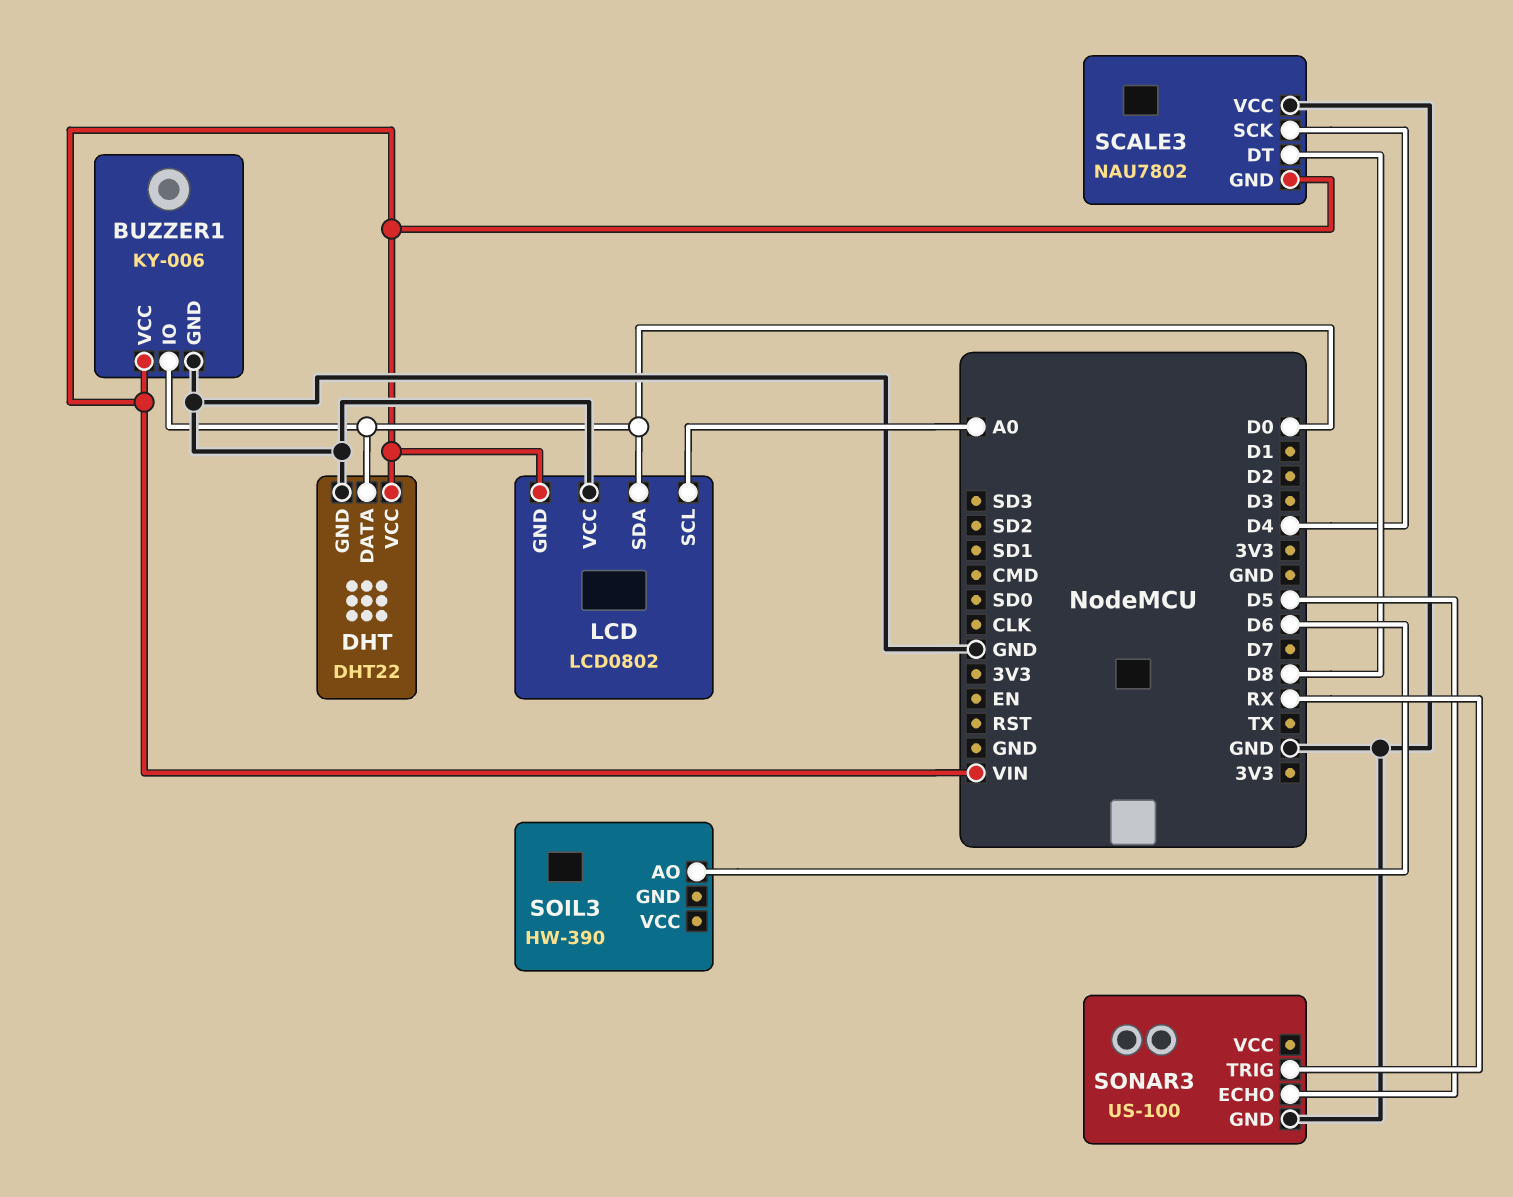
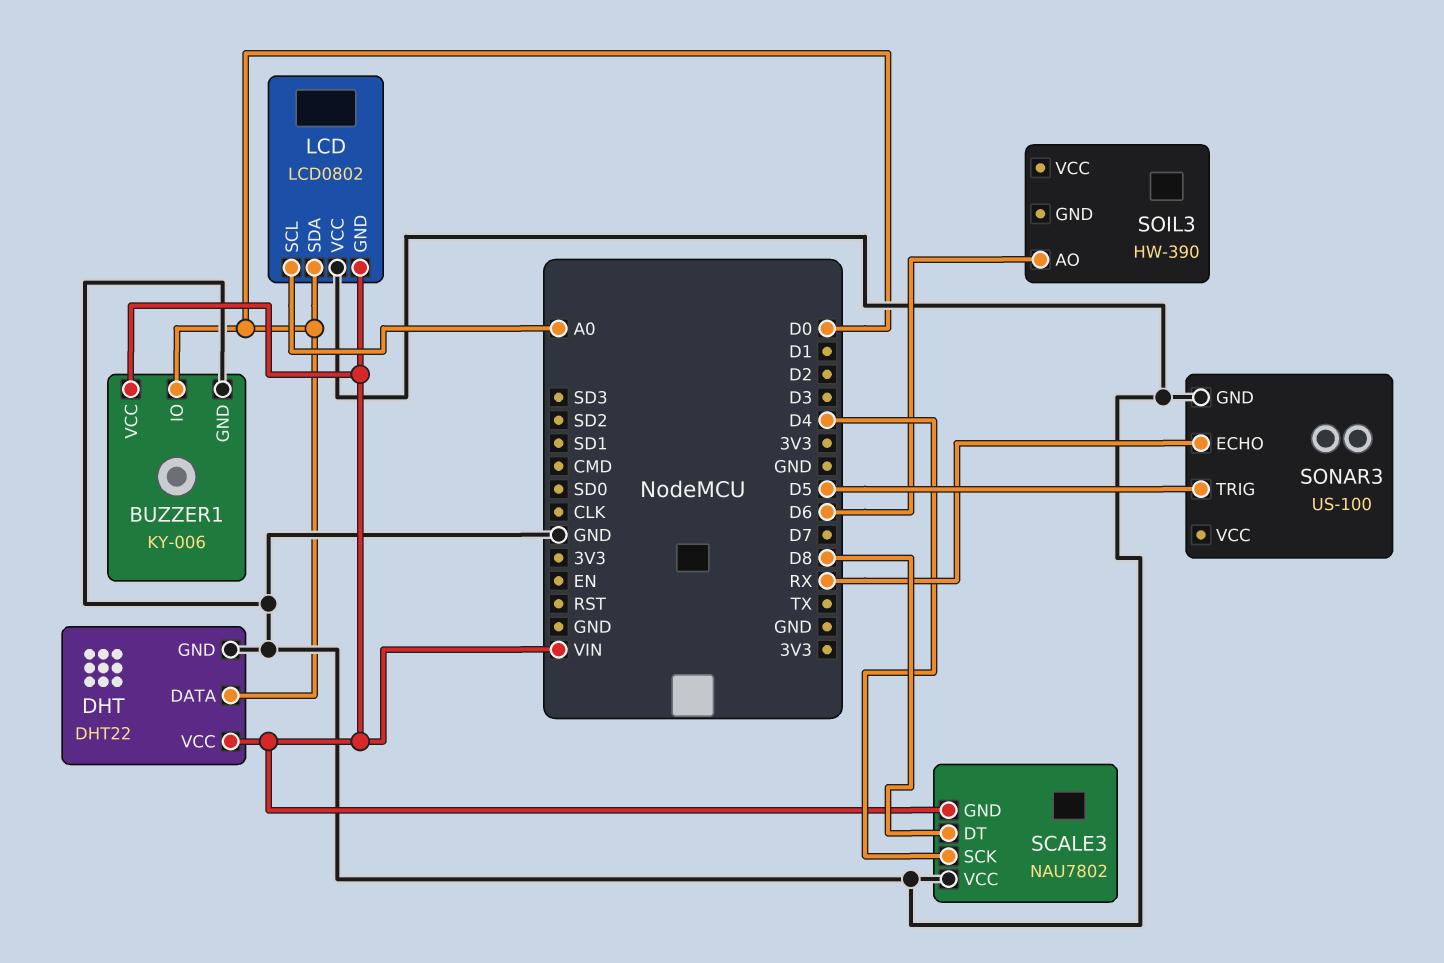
SONAR3 pin ECHO: D5 -> RX
SONAR3 pin TRIG: RX -> D5

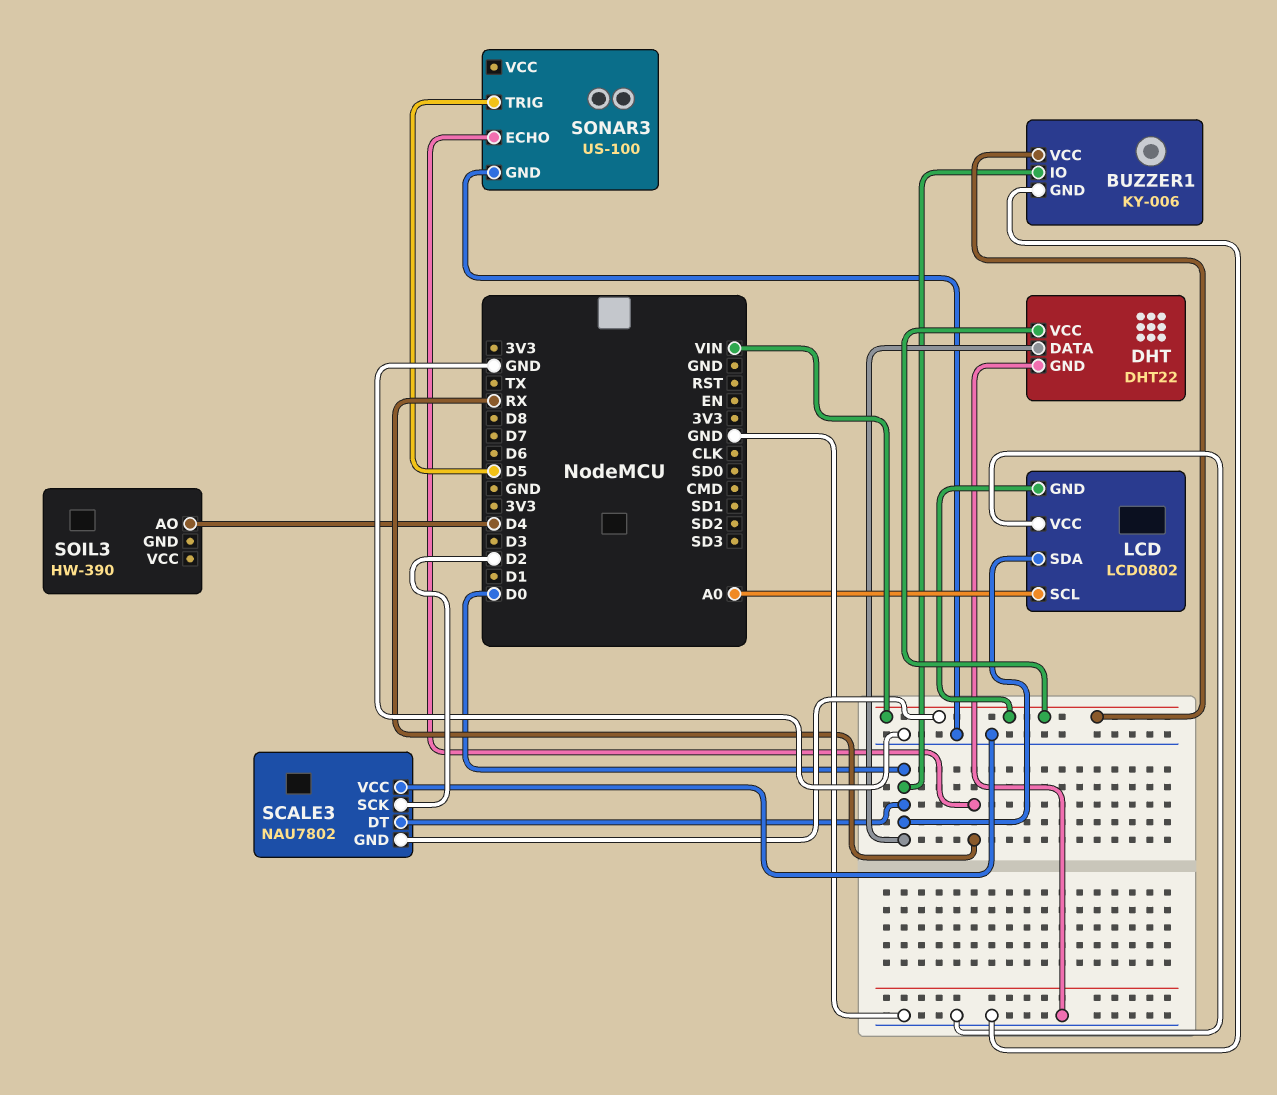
SCALE3 pin DT: D8 -> D0
SCALE3 pin SCK: D4 -> D2
SOIL3 pin AO: D6 -> D4

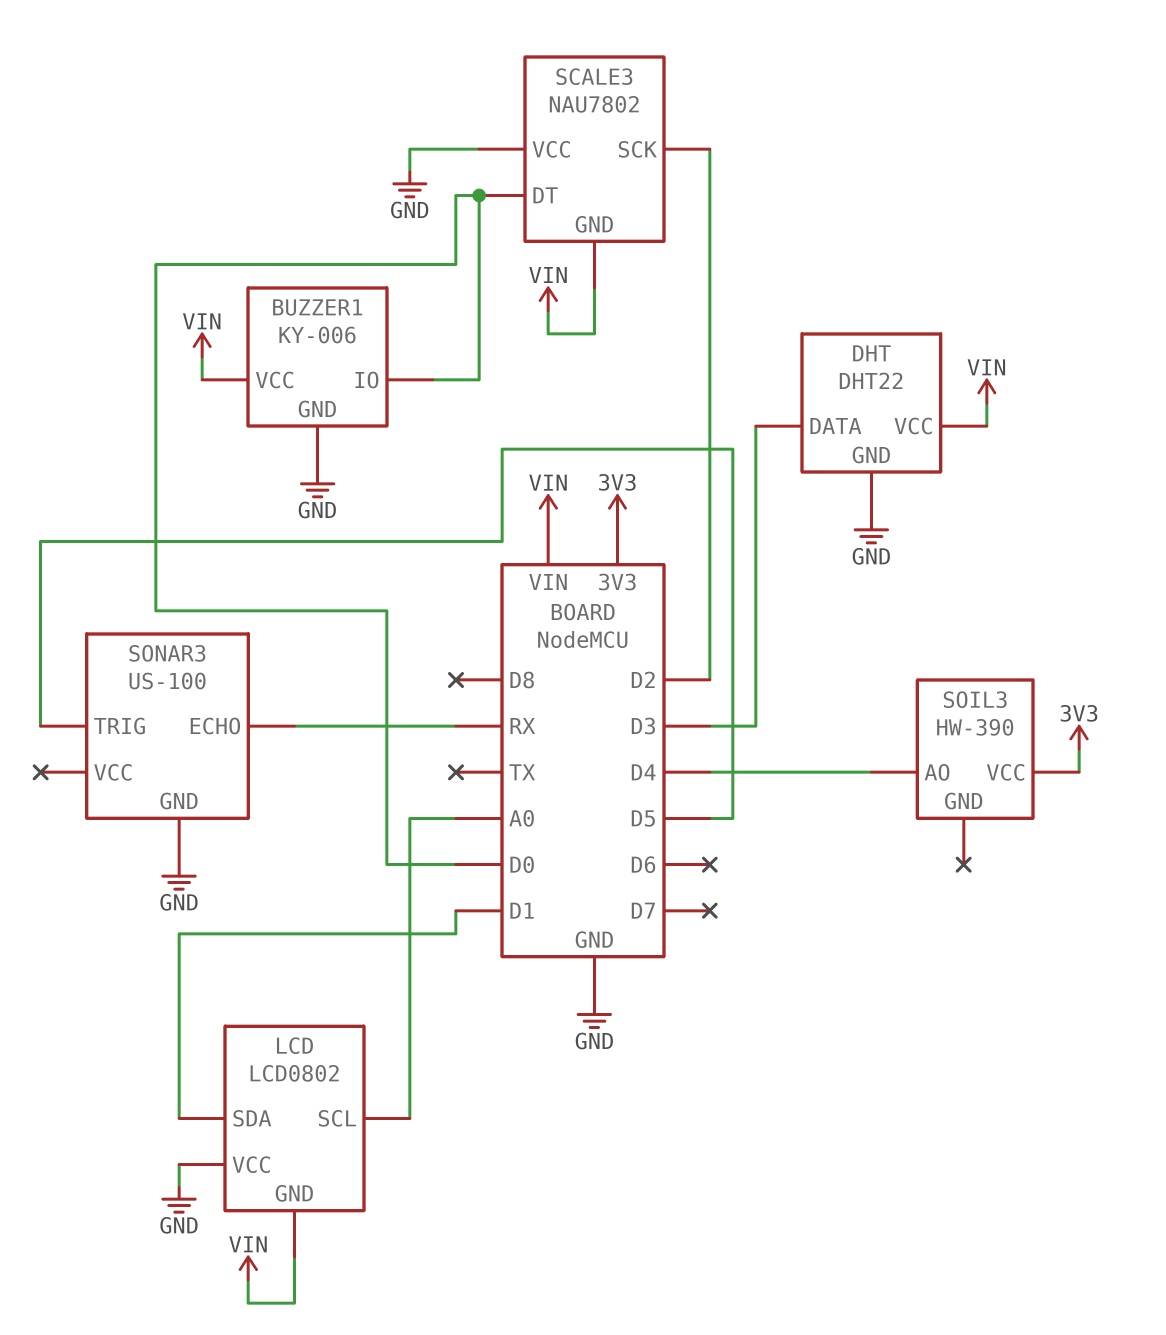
DHT pin DATA: D0 -> D3
LCD pin SDA: D0 -> D1
SOIL3 pin VCC: none -> 3V3

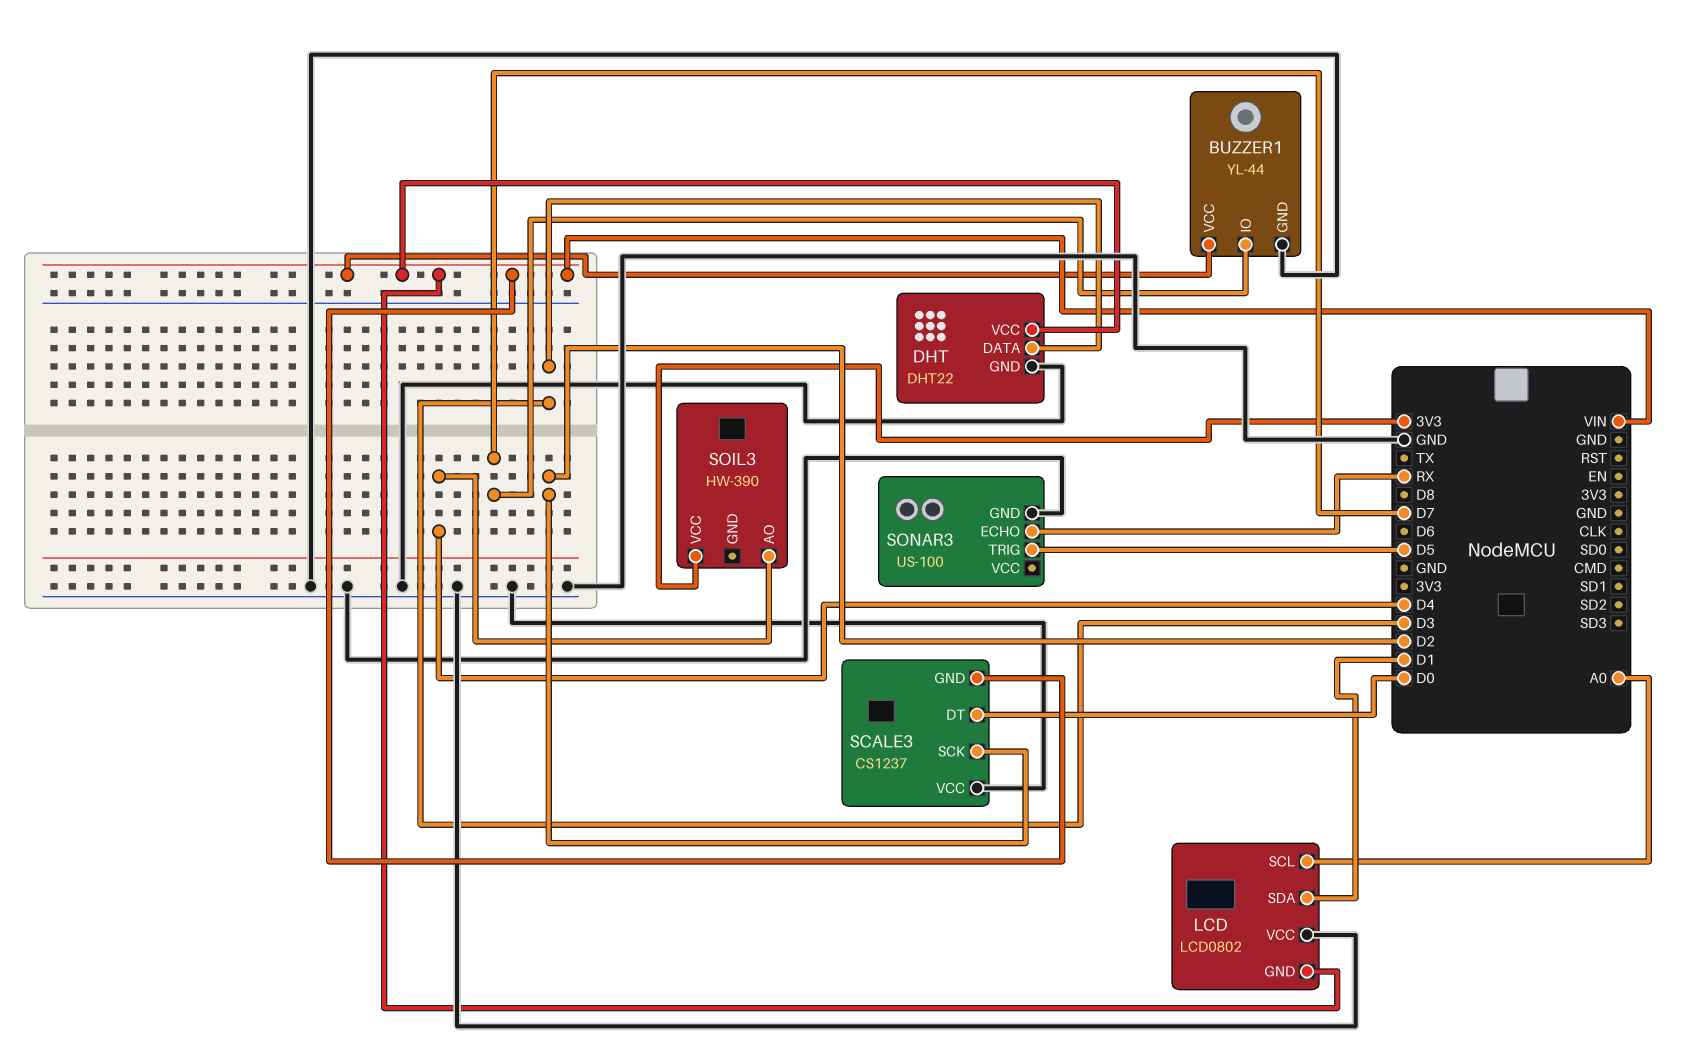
BUZZER1: KY-006 -> YL-44
BUZZER1 pin IO: D0 -> D7
SCALE3: NAU7802 -> CS1237

